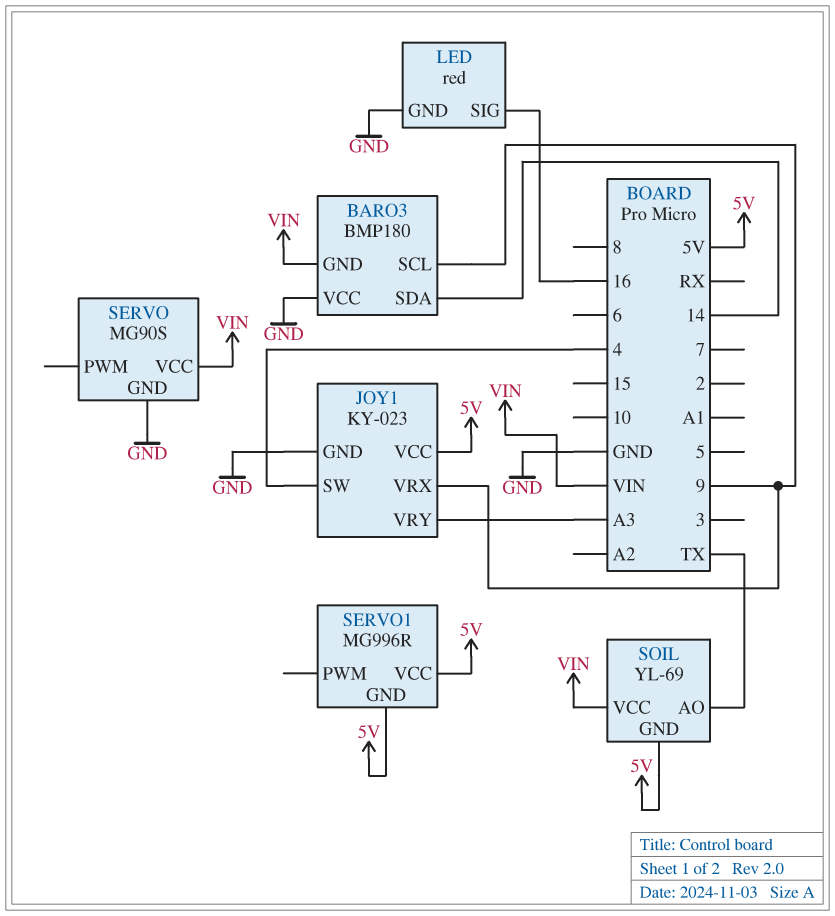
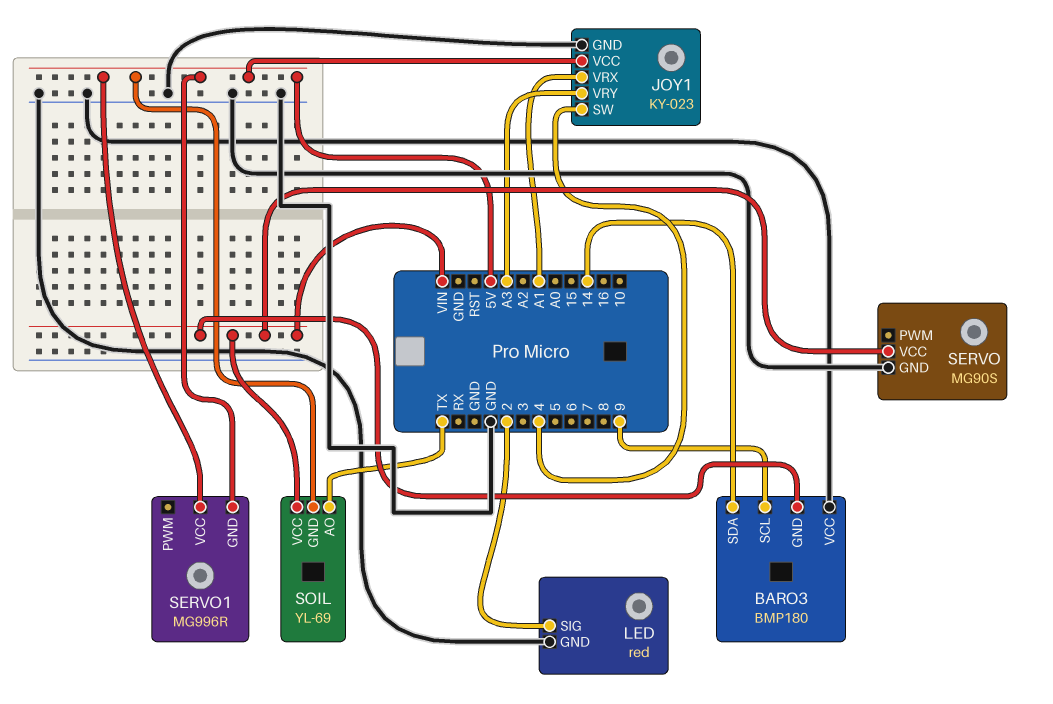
JOY1 pin VRX: 9 -> A1
LED pin SIG: 16 -> 2

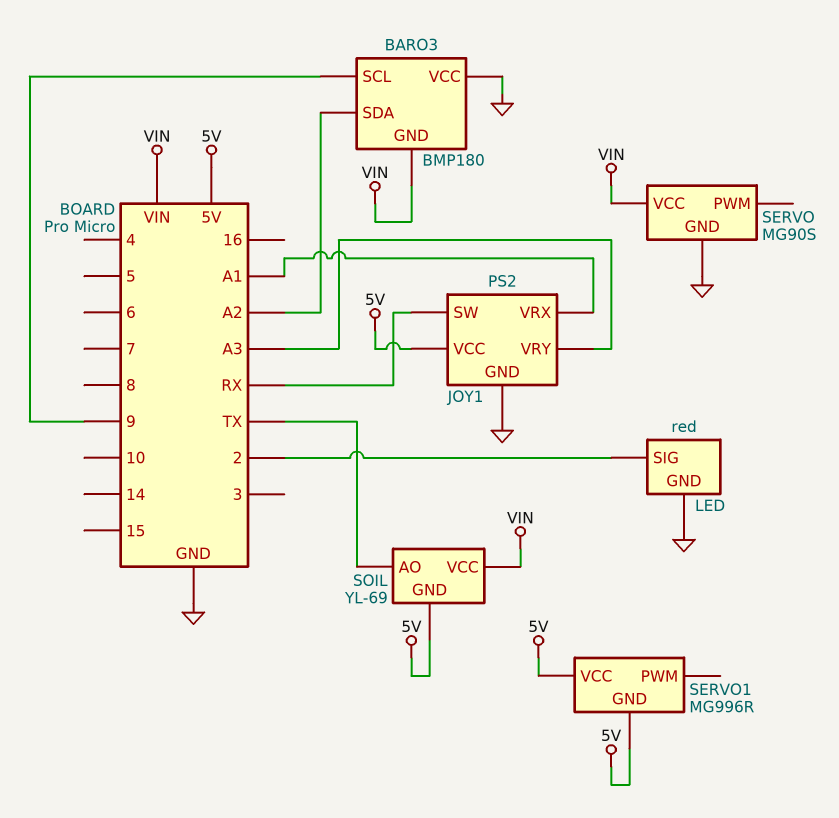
BARO3 pin SDA: 14 -> A2
JOY1: KY-023 -> PS2
JOY1 pin SW: 4 -> RX

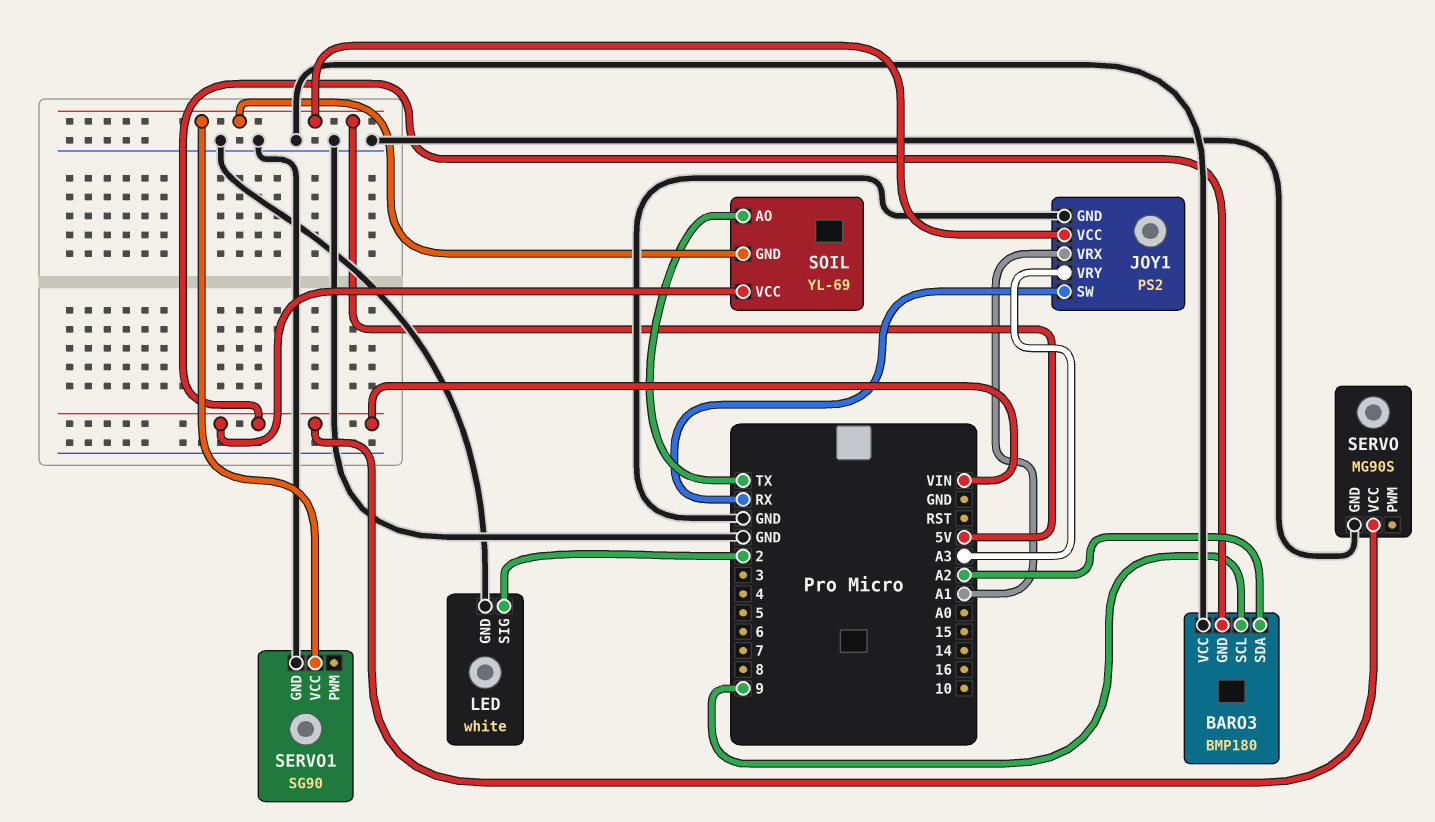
LED: red -> white
SERVO1: MG996R -> SG90
SERVO1 pin GND: 5V -> GND

